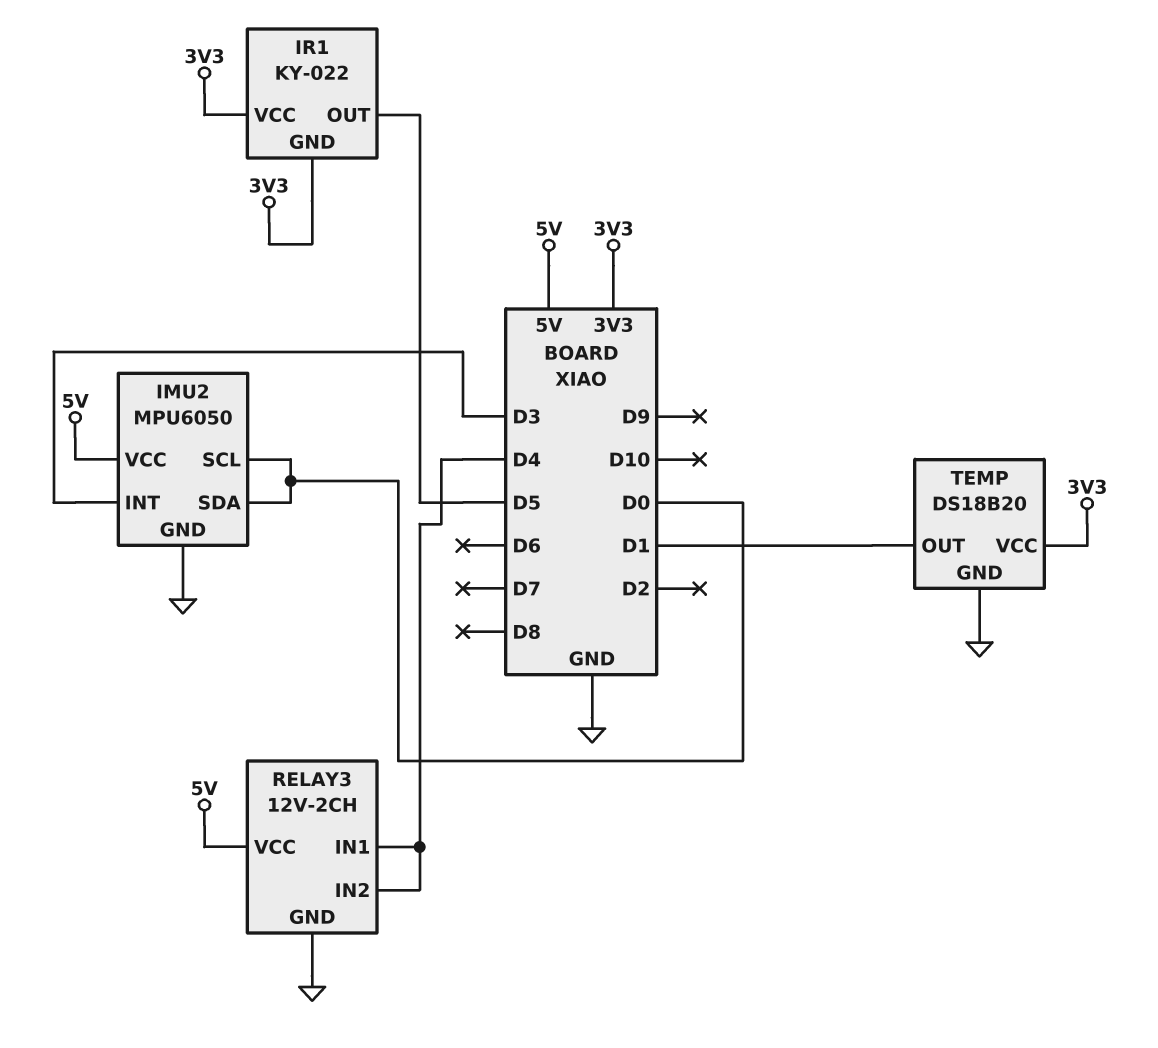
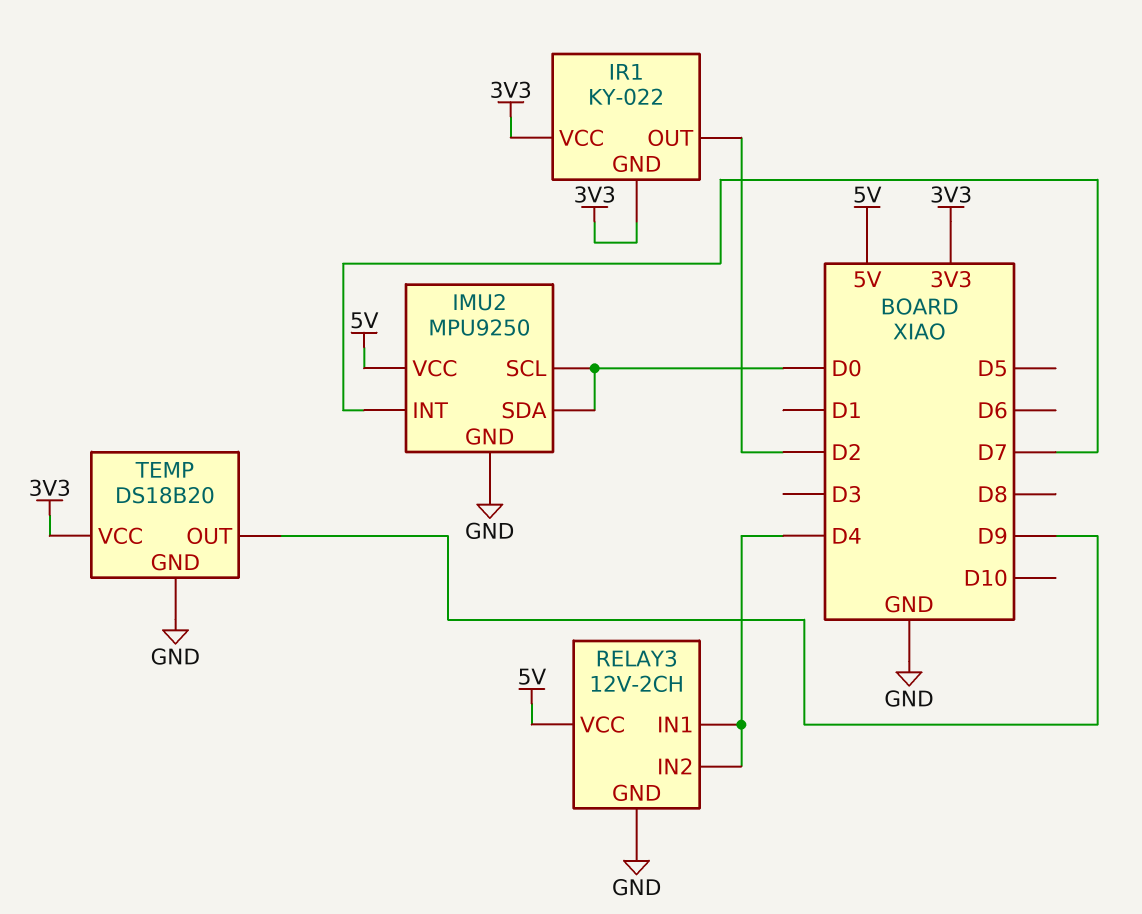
IMU2: MPU6050 -> MPU9250
IMU2 pin INT: D3 -> D7
IR1 pin OUT: D5 -> D2
TEMP pin OUT: D1 -> D9

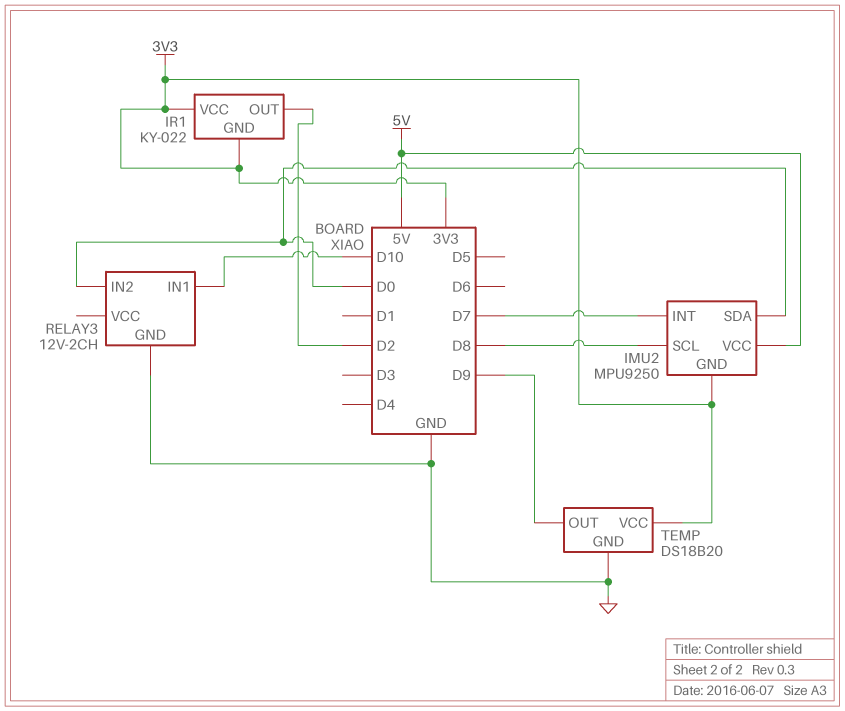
IMU2 pin GND: GND -> 3V3
IMU2 pin SCL: D0 -> D8
RELAY3 pin IN1: D4 -> D10
RELAY3 pin IN2: D4 -> D0
RELAY3 pin VCC: 5V -> none

